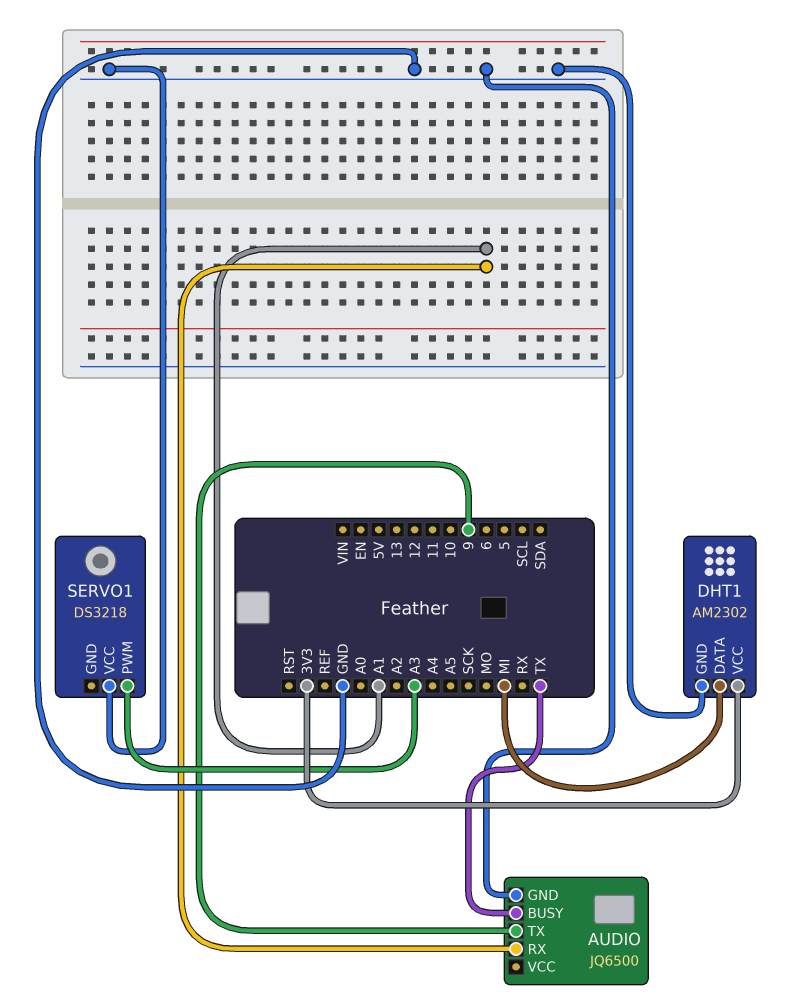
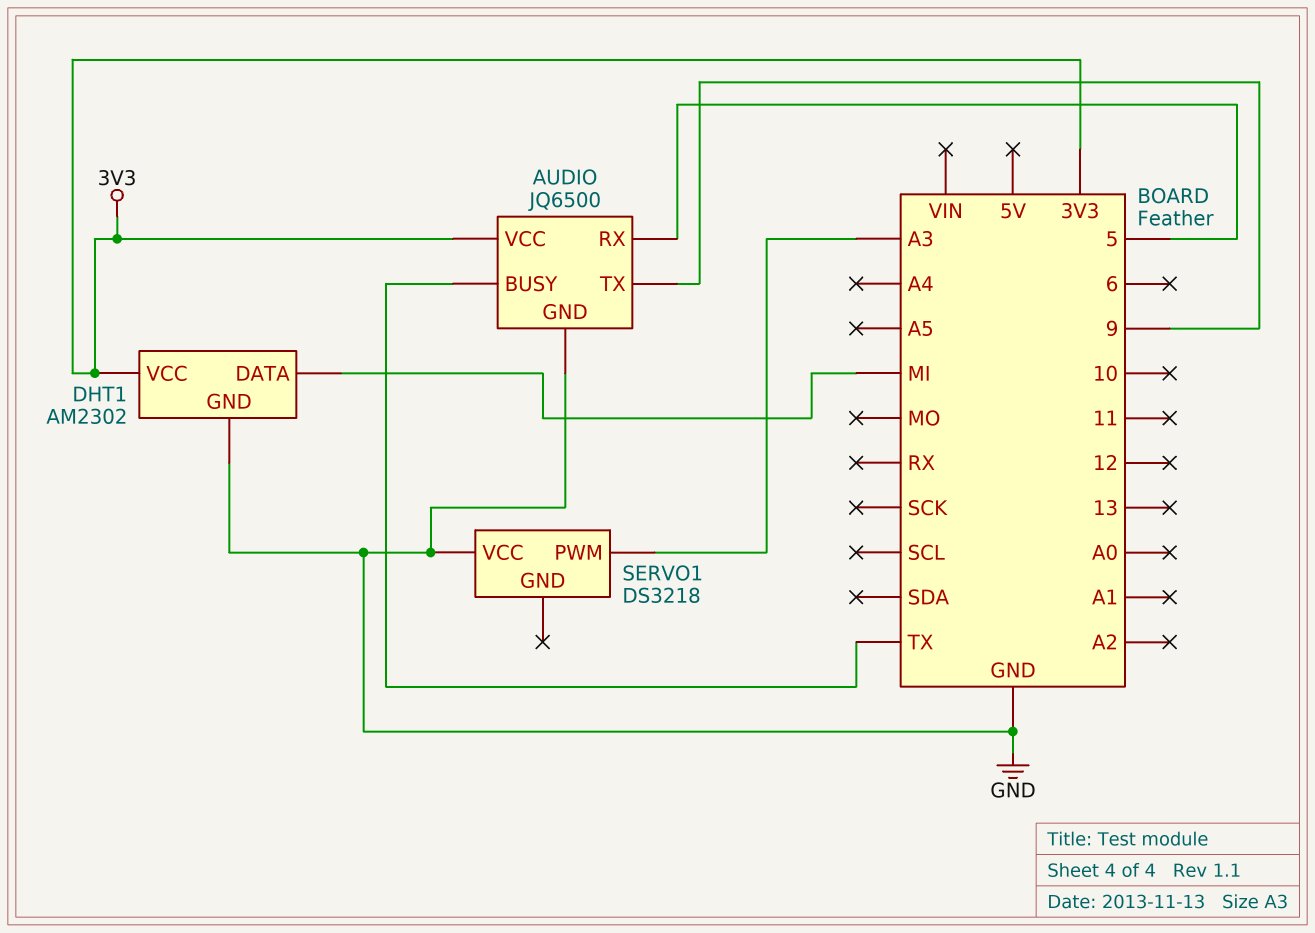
AUDIO pin RX: A1 -> 5
AUDIO pin VCC: none -> 3V3

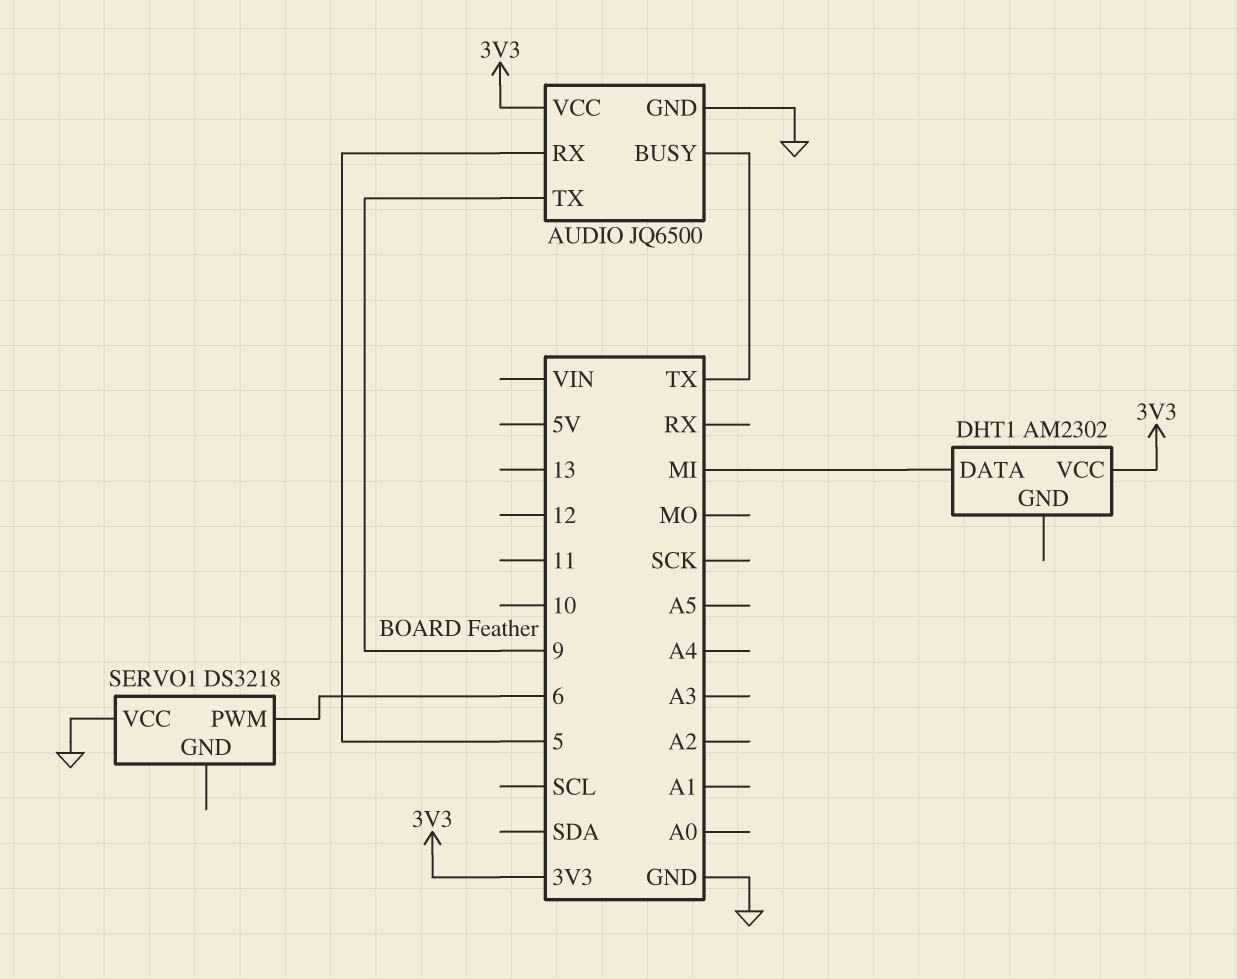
DHT1 pin GND: GND -> none
SERVO1 pin PWM: A3 -> 6

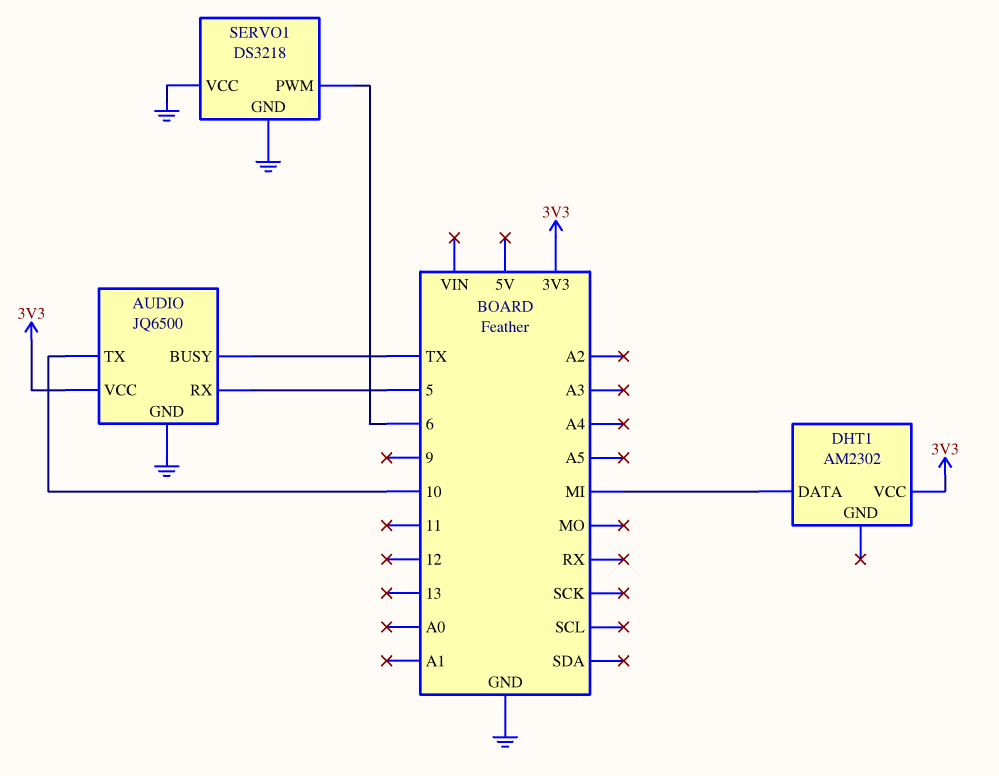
AUDIO pin TX: 9 -> 10
SERVO1 pin GND: none -> GND

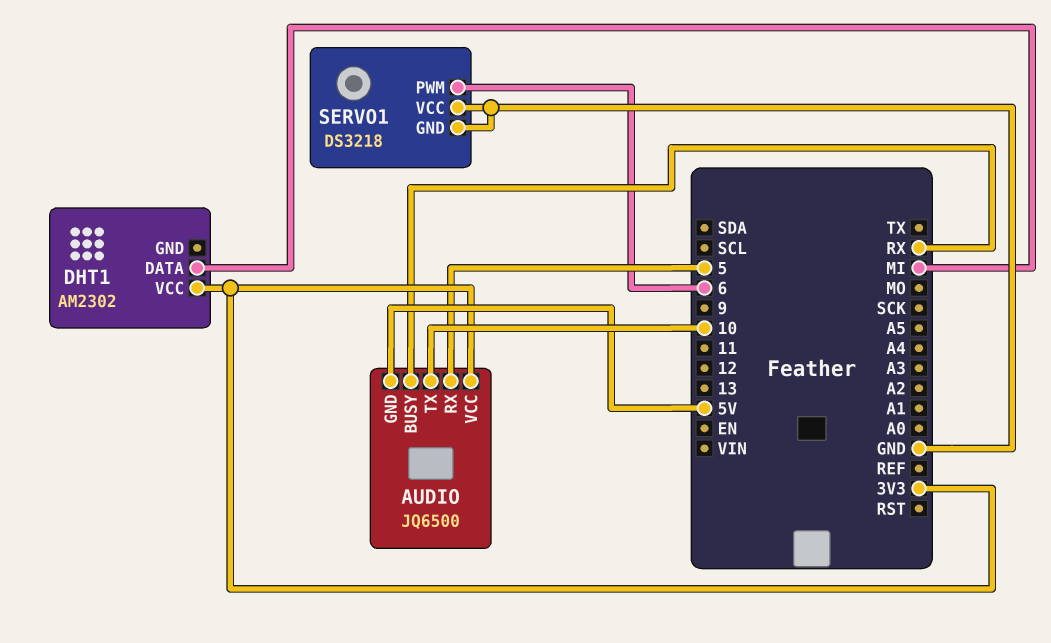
AUDIO pin BUSY: TX -> RX
AUDIO pin GND: GND -> 5V

